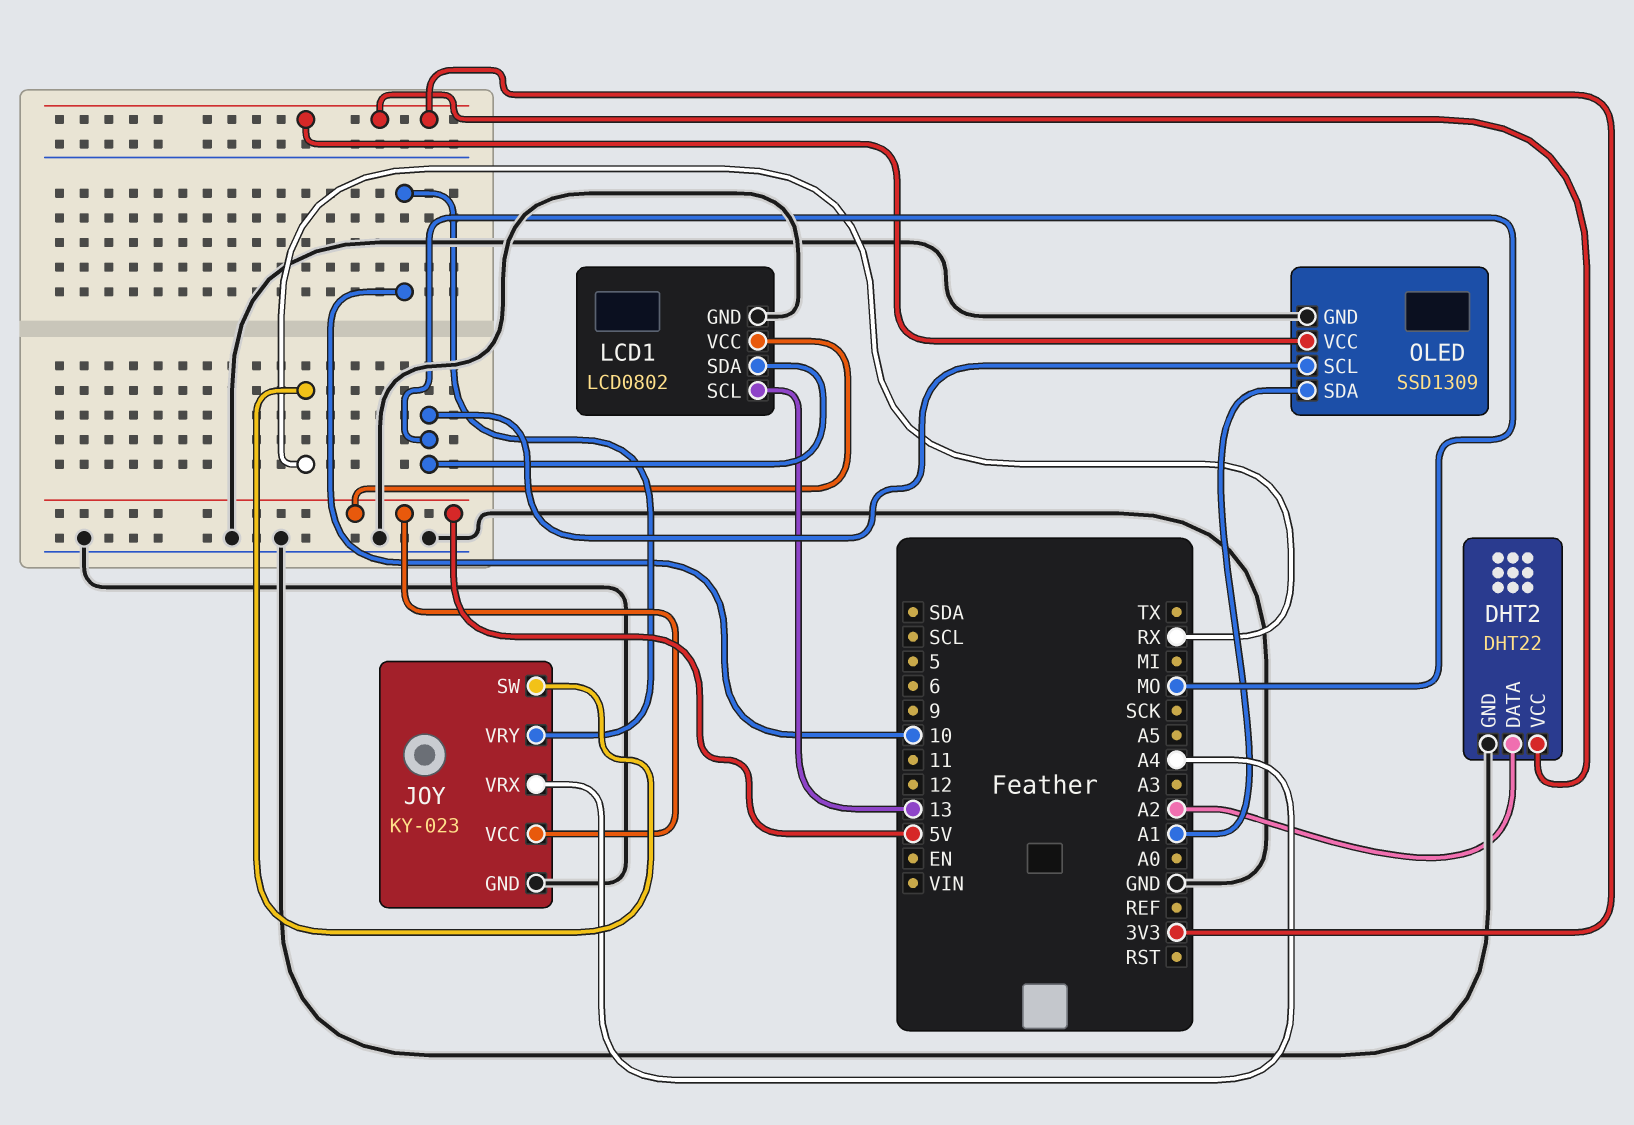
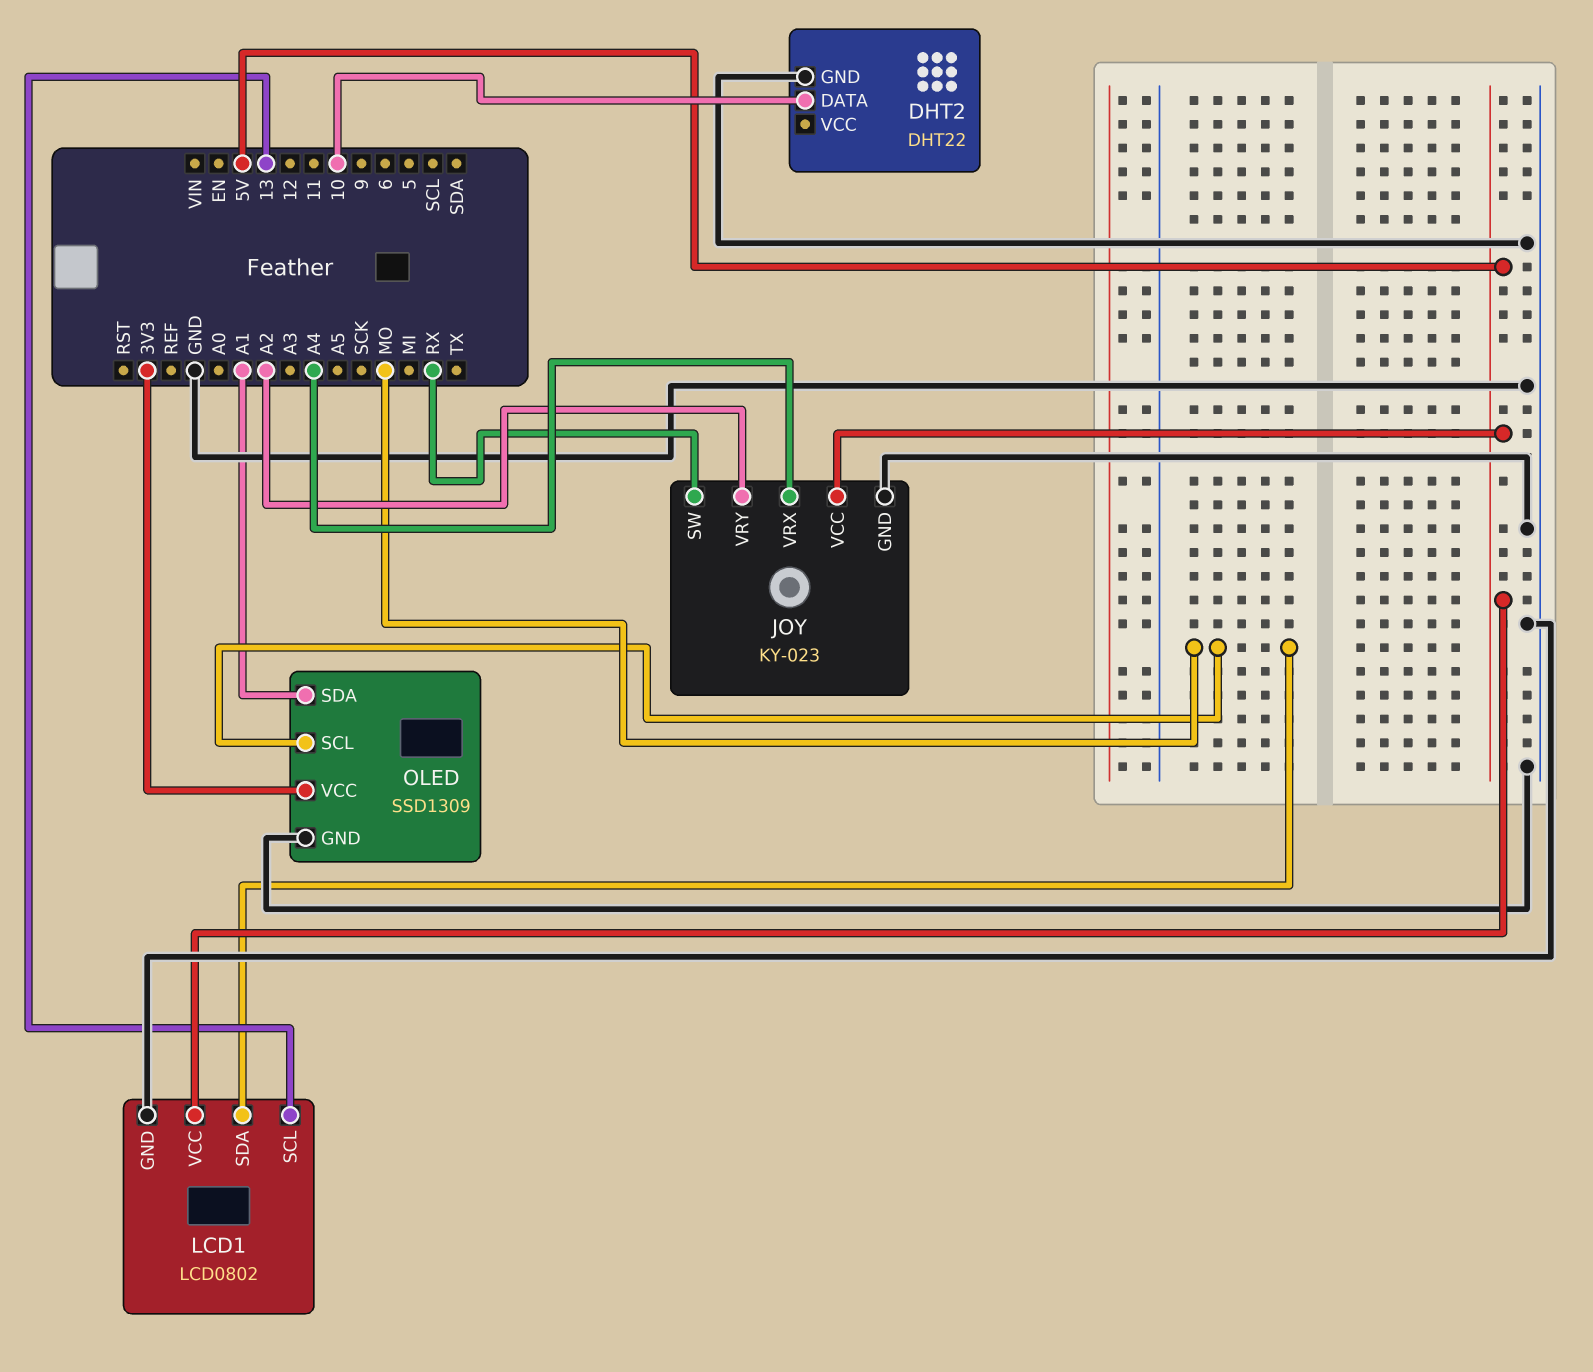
DHT2 pin DATA: A2 -> 10
DHT2 pin VCC: 3V3 -> none
JOY pin VRY: 10 -> A2

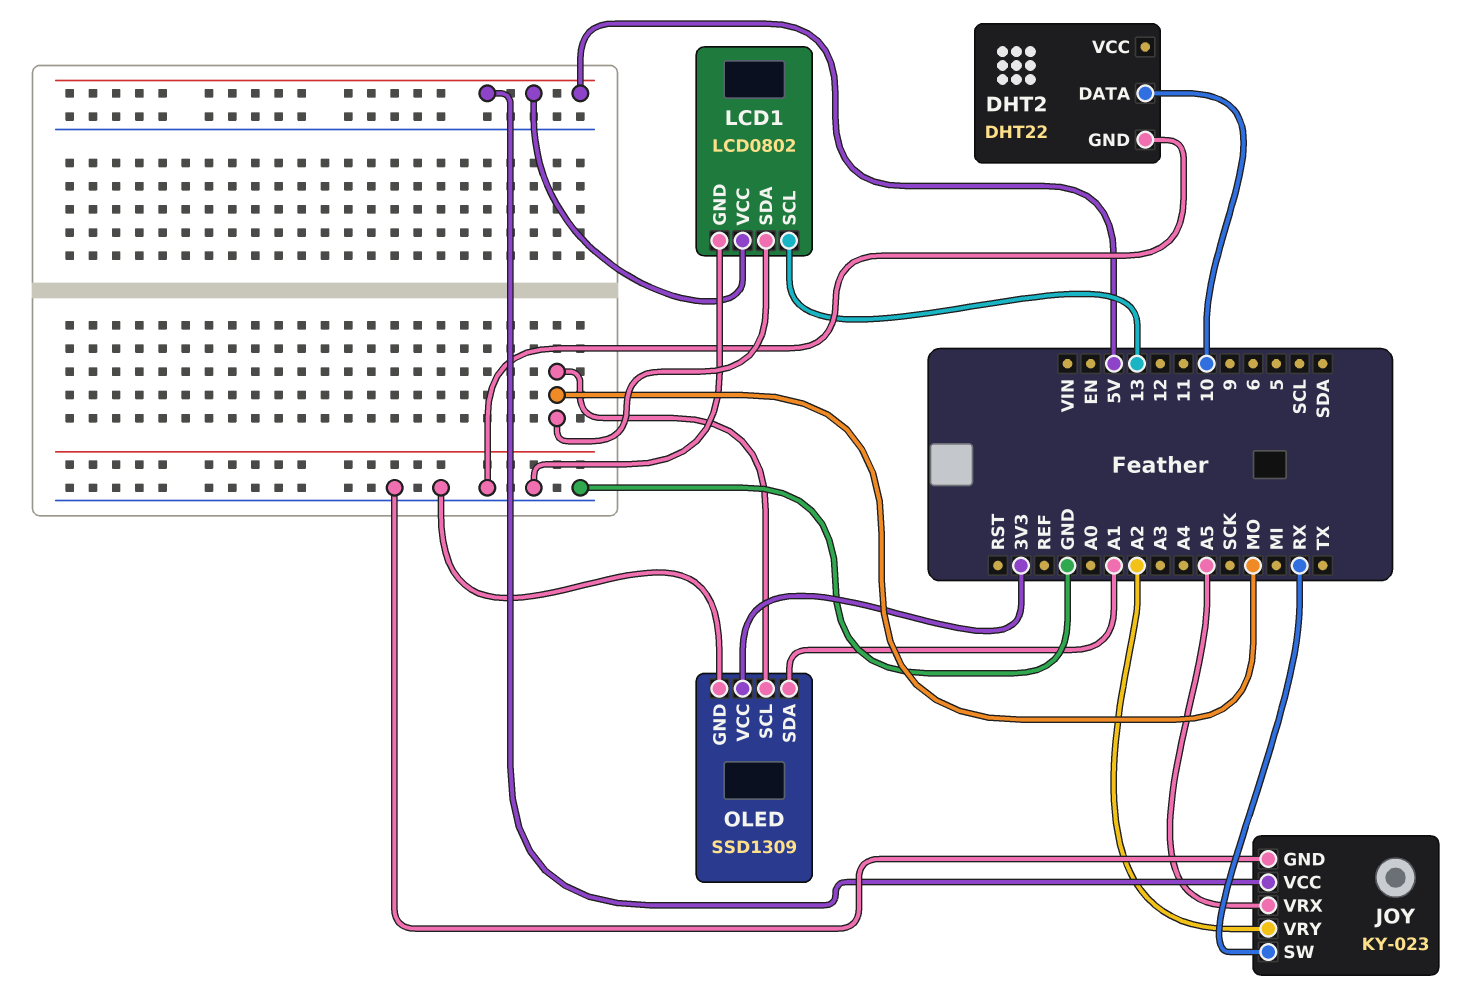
JOY pin VRX: A4 -> A5

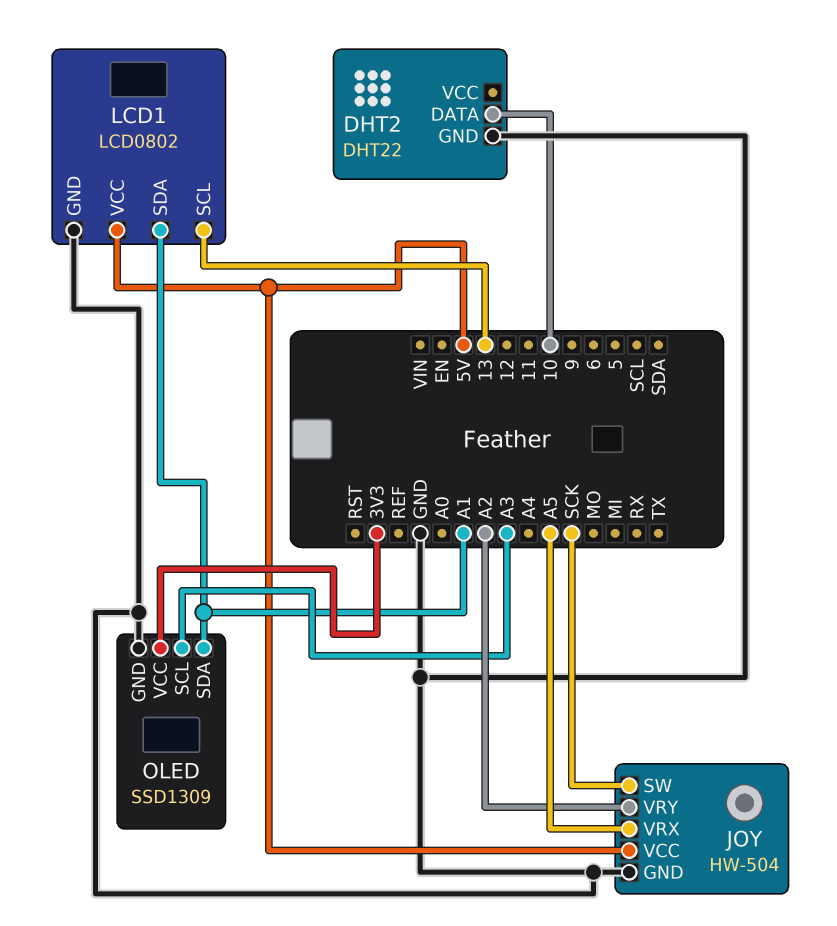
JOY: KY-023 -> HW-504
JOY pin SW: RX -> SCK
LCD1 pin SDA: MO -> A1
OLED pin SCL: MO -> A3

